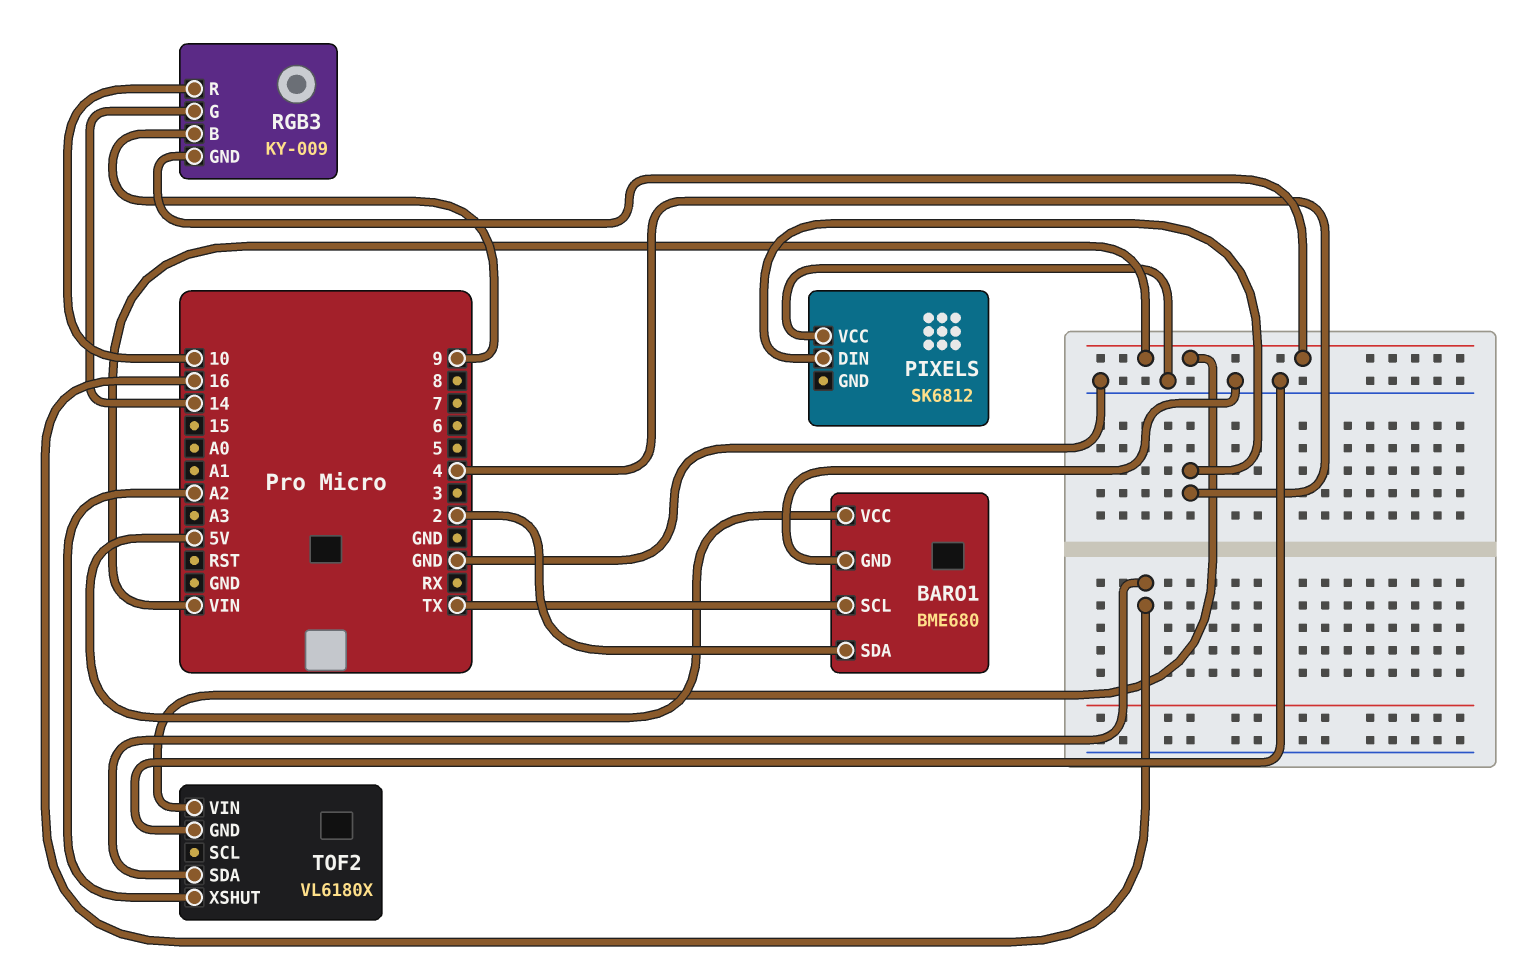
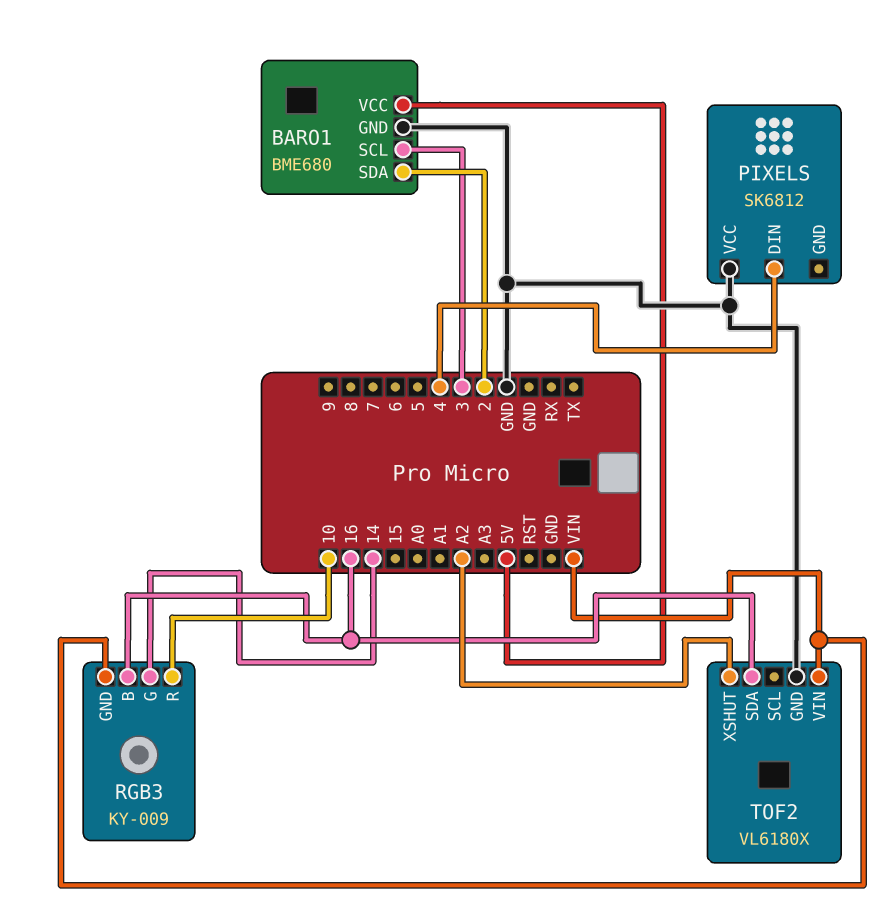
BARO1 pin SCL: TX -> 3
RGB3 pin B: 9 -> 16

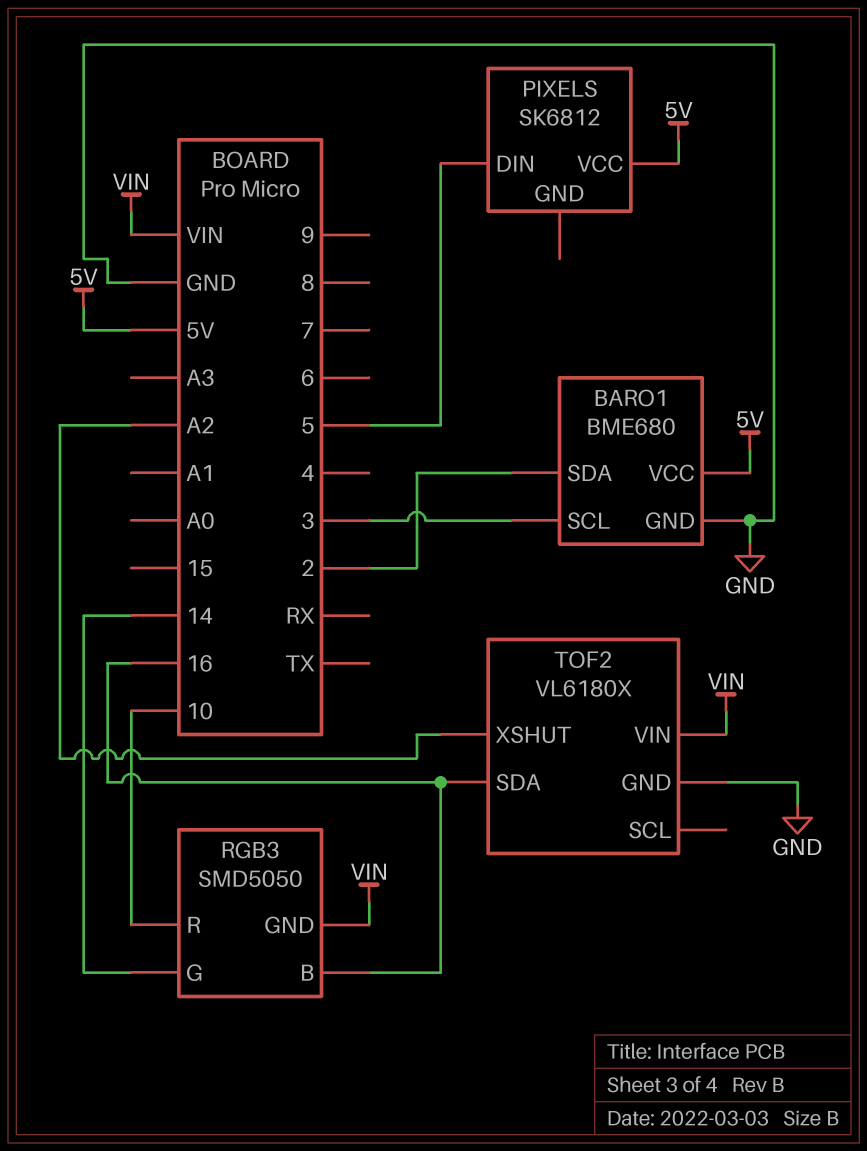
PIXELS pin DIN: 4 -> 5
PIXELS pin VCC: GND -> 5V
RGB3: KY-009 -> SMD5050

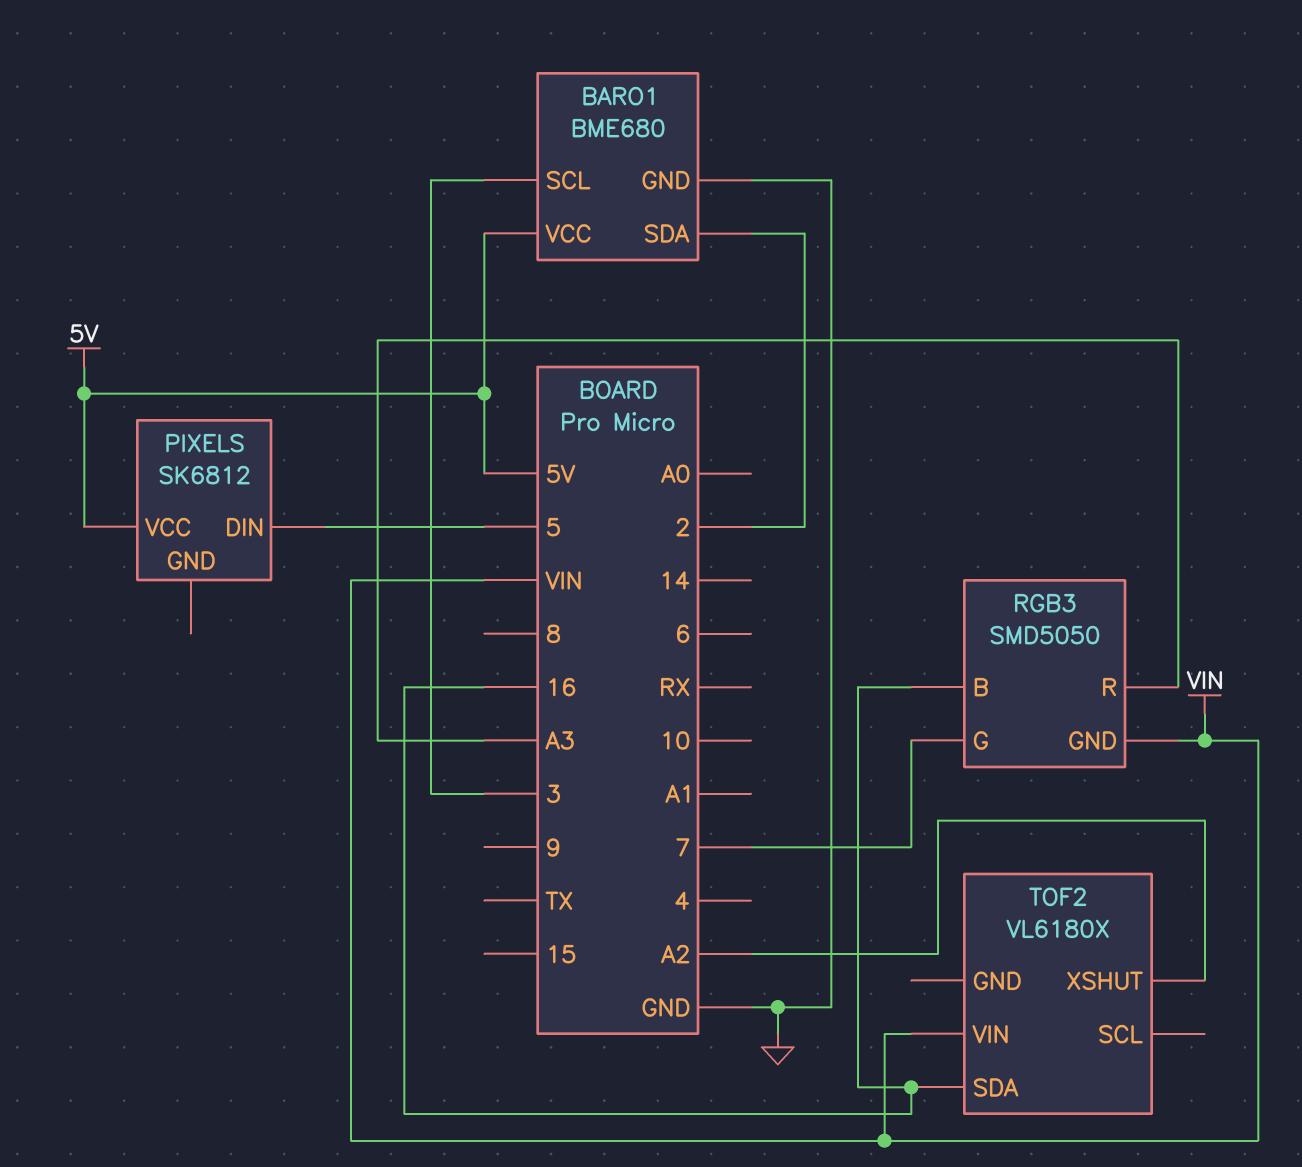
RGB3 pin G: 14 -> 7
RGB3 pin R: 10 -> A3
TOF2 pin GND: GND -> none

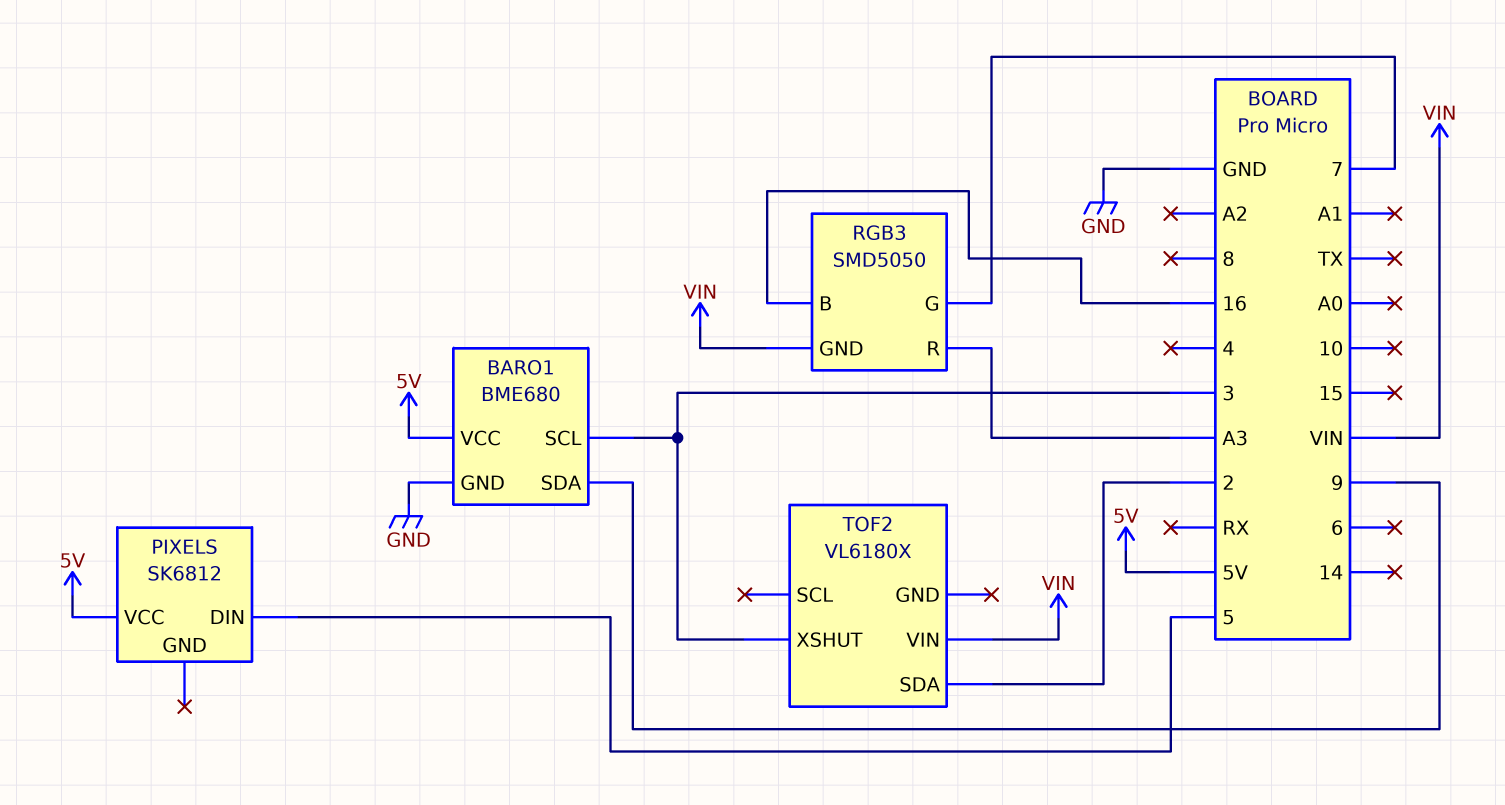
BARO1 pin SDA: 2 -> 9
TOF2 pin SDA: 16 -> 2
TOF2 pin XSHUT: A2 -> 3

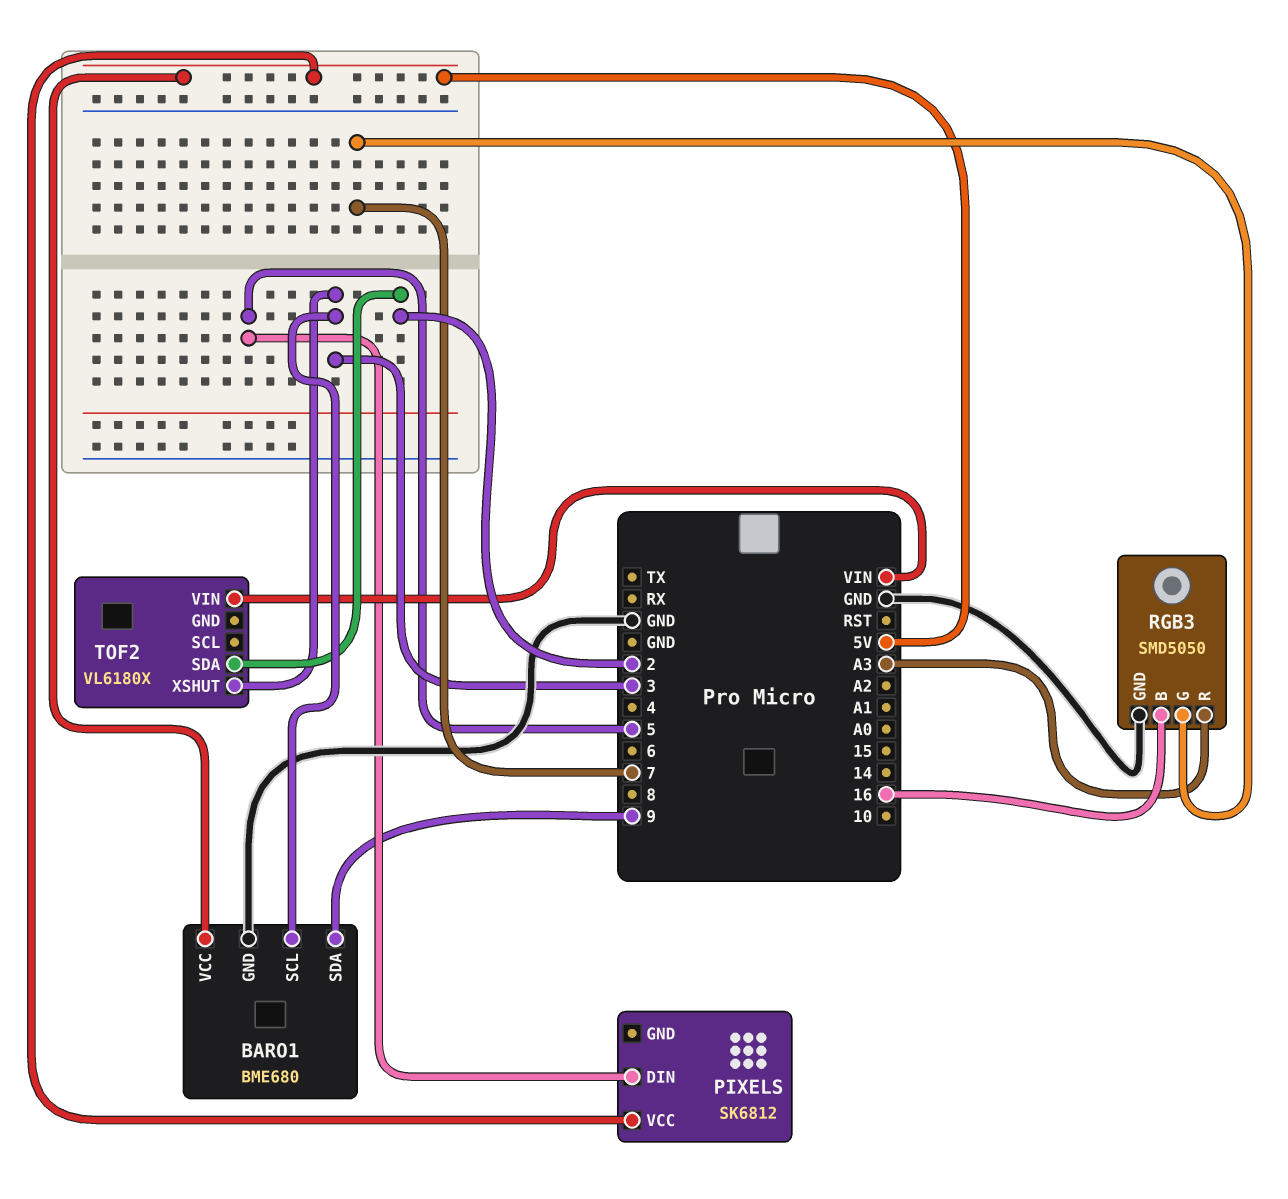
RGB3 pin GND: VIN -> GND

